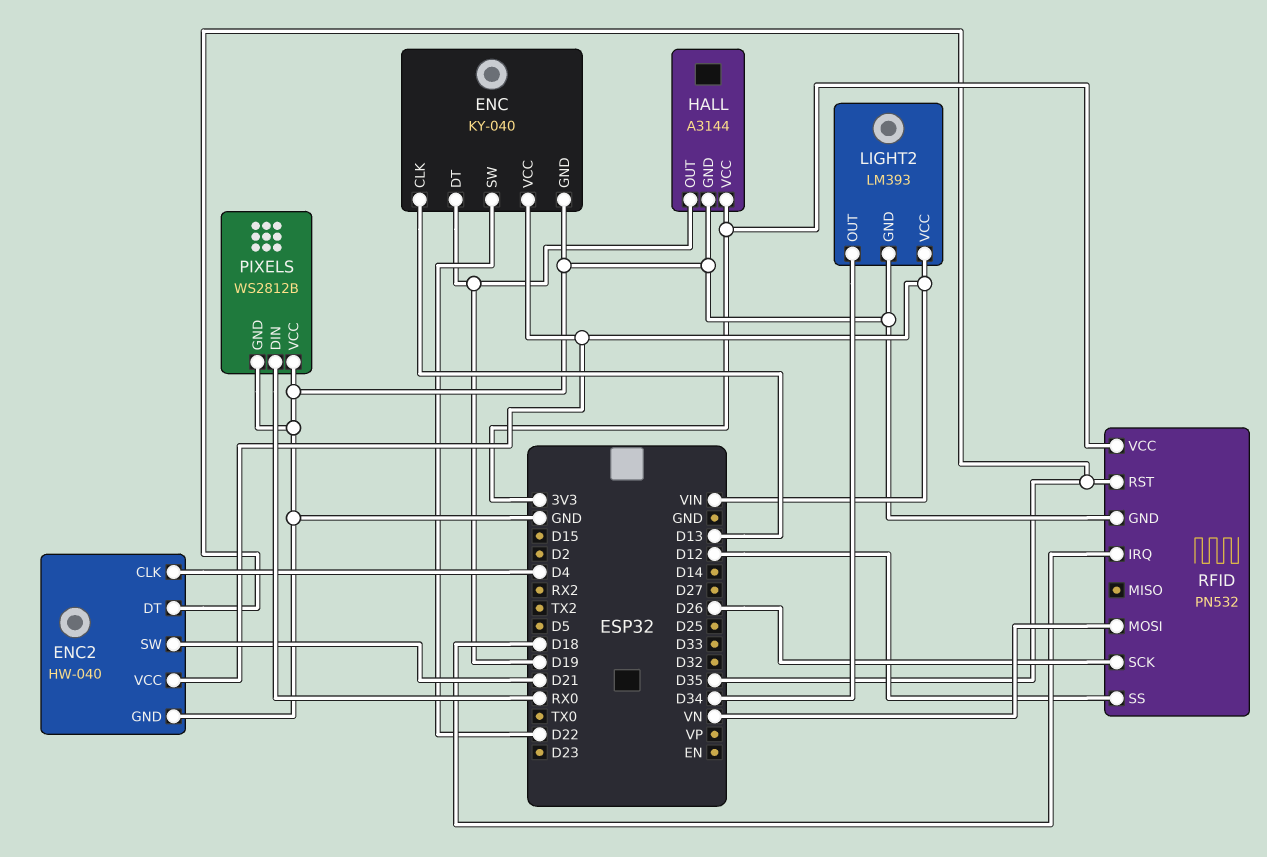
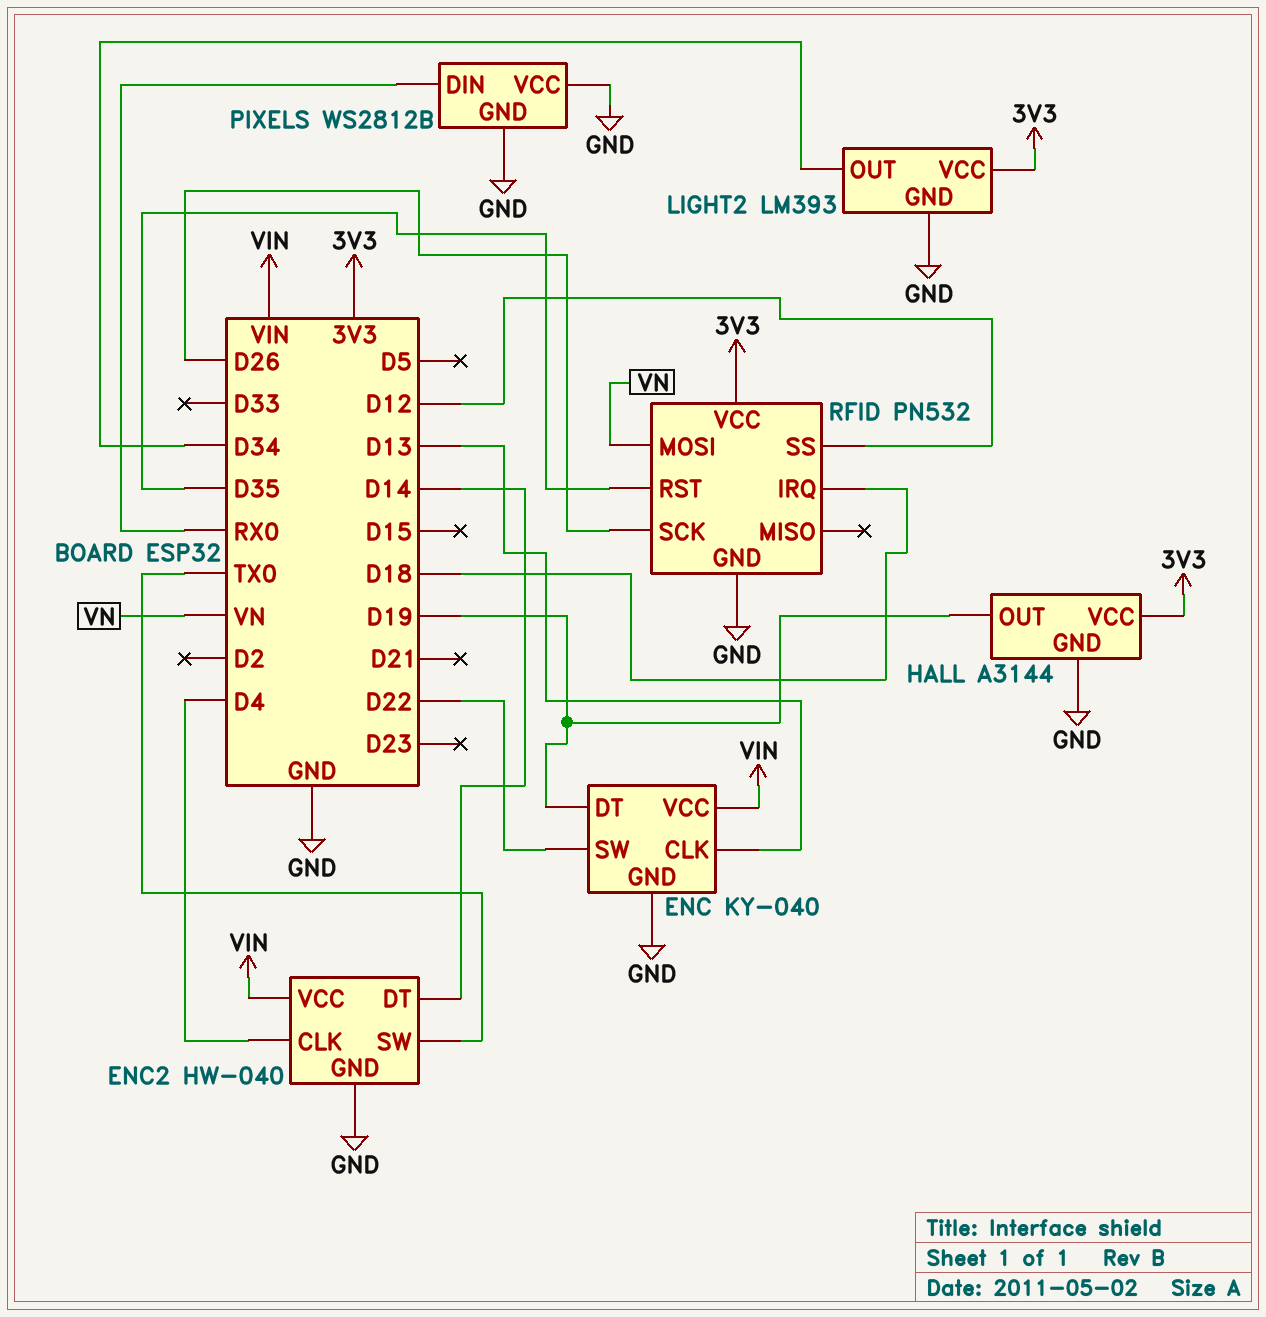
ENC2 pin DT: D35 -> D14
ENC2 pin SW: D21 -> TX0
LIGHT2 pin VCC: VIN -> 3V3

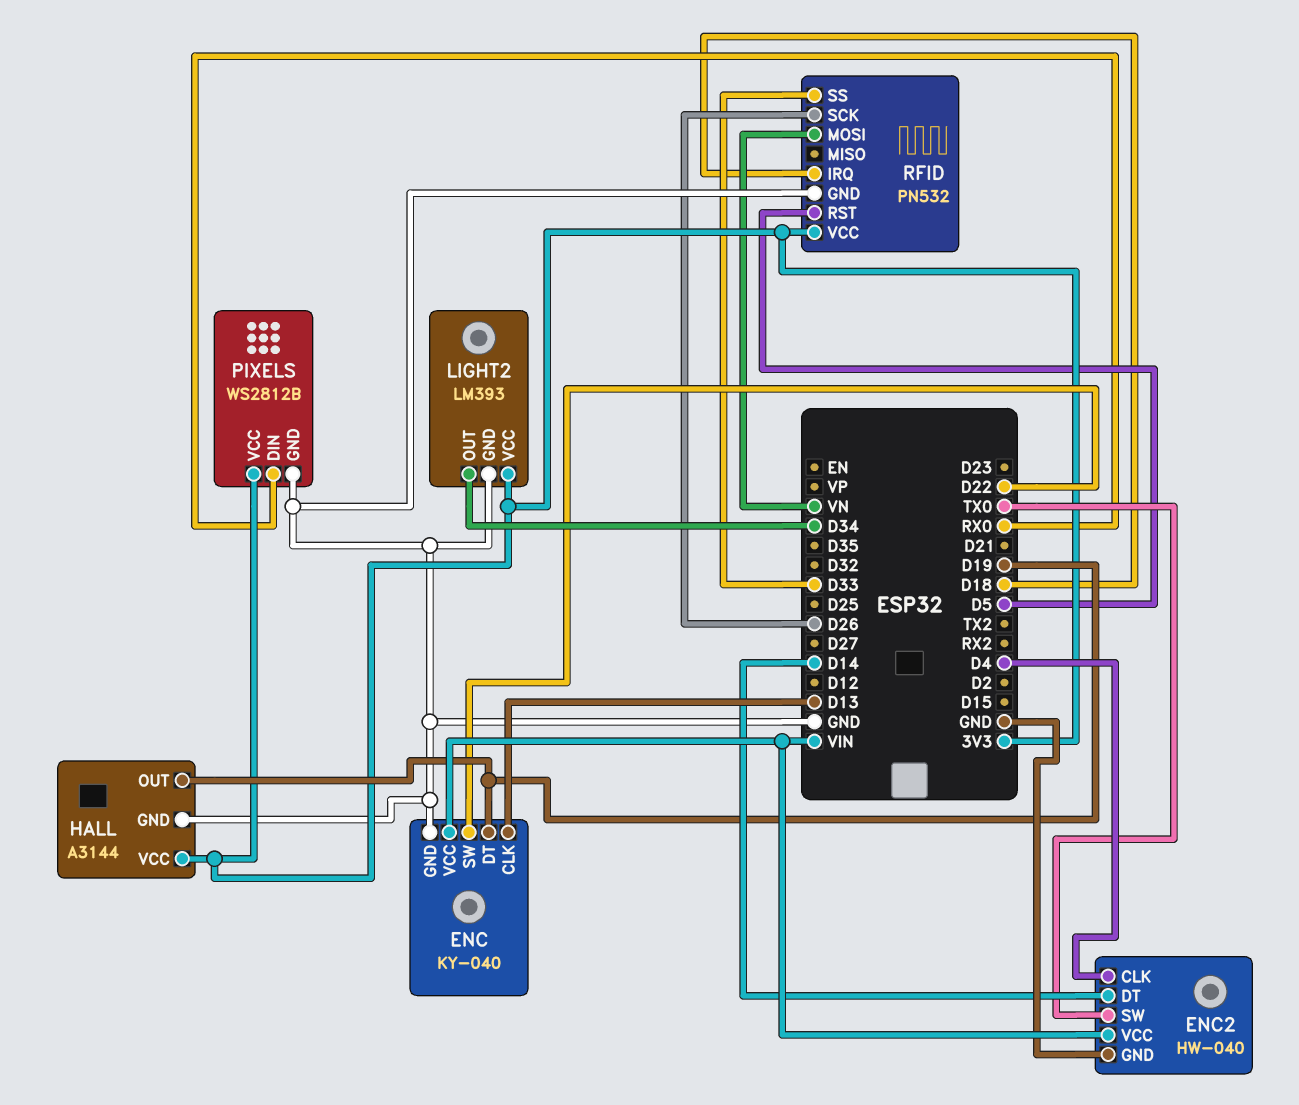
PIXELS pin VCC: GND -> 3V3
RFID pin RST: D35 -> D5
RFID pin SS: D12 -> D33

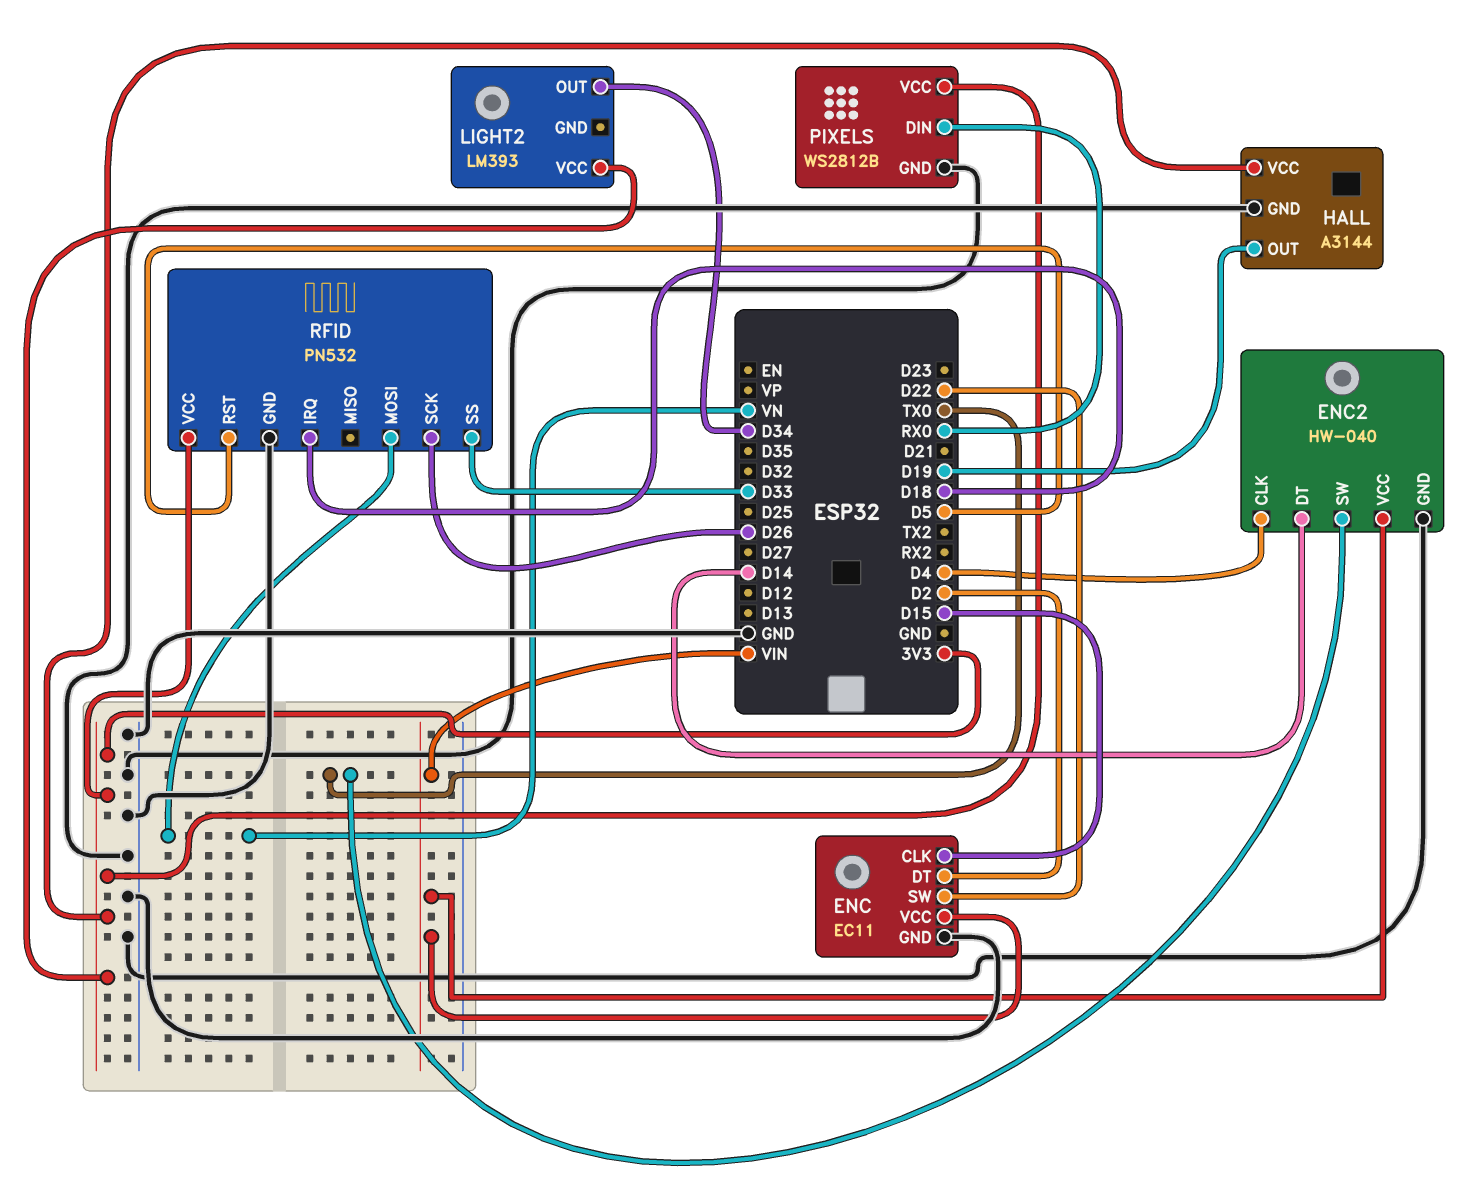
ENC: KY-040 -> EC11
ENC pin CLK: D13 -> D15
ENC pin DT: D19 -> D2
LIGHT2 pin GND: GND -> none

